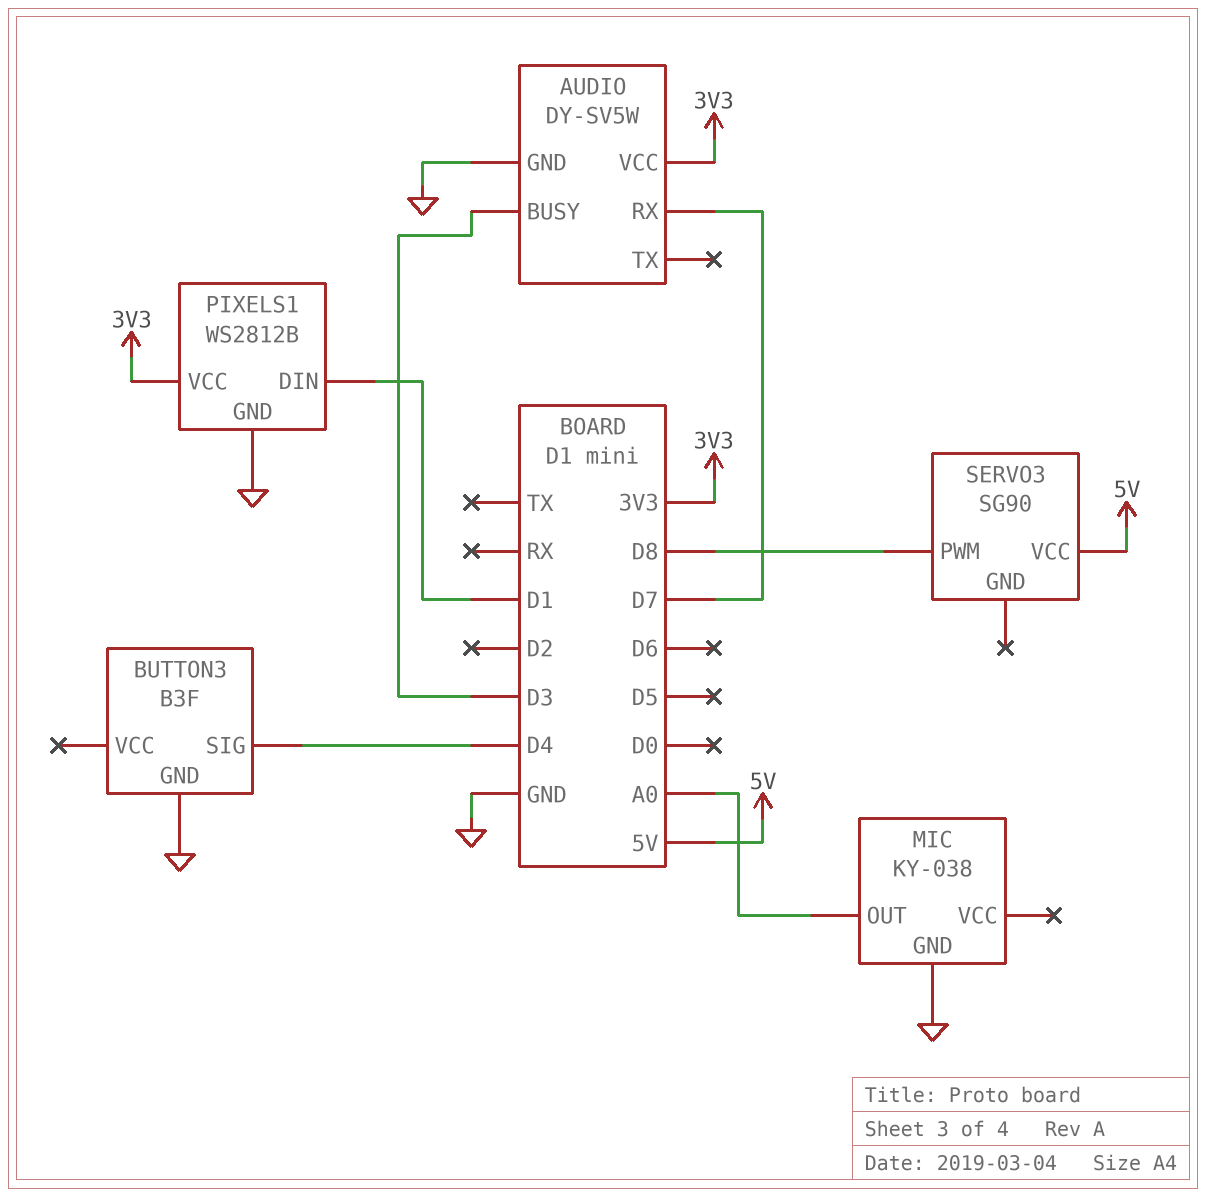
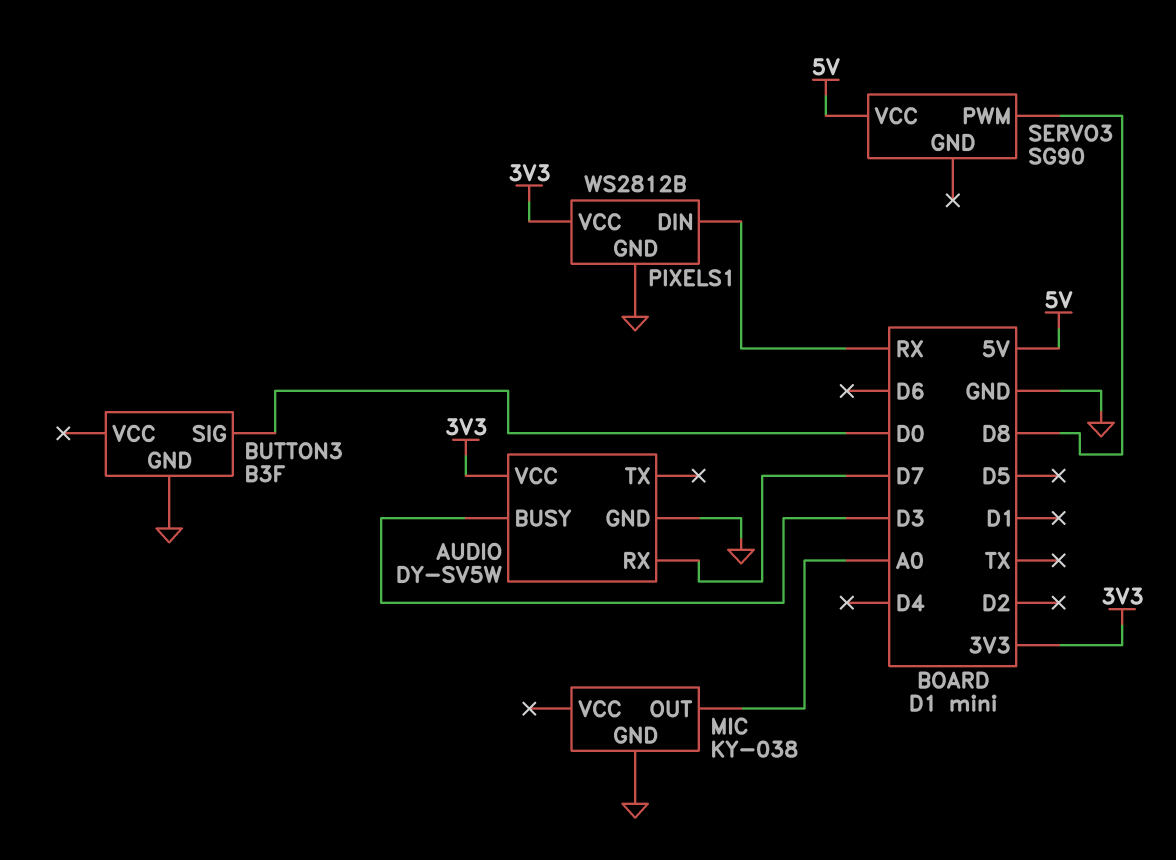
BUTTON3 pin SIG: D4 -> D0
PIXELS1 pin DIN: D1 -> RX

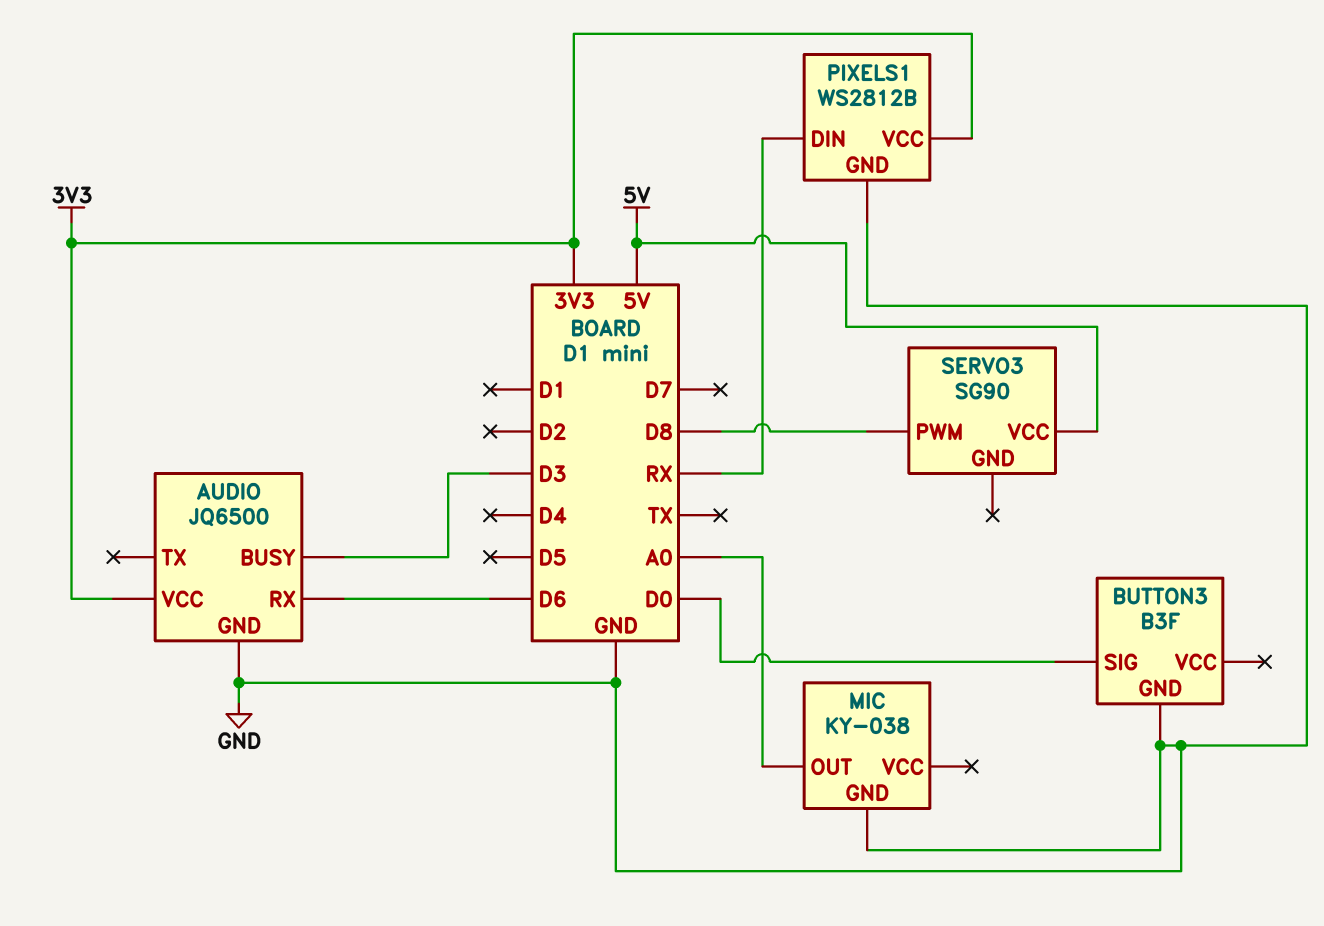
AUDIO: DY-SV5W -> JQ6500
AUDIO pin RX: D7 -> D6

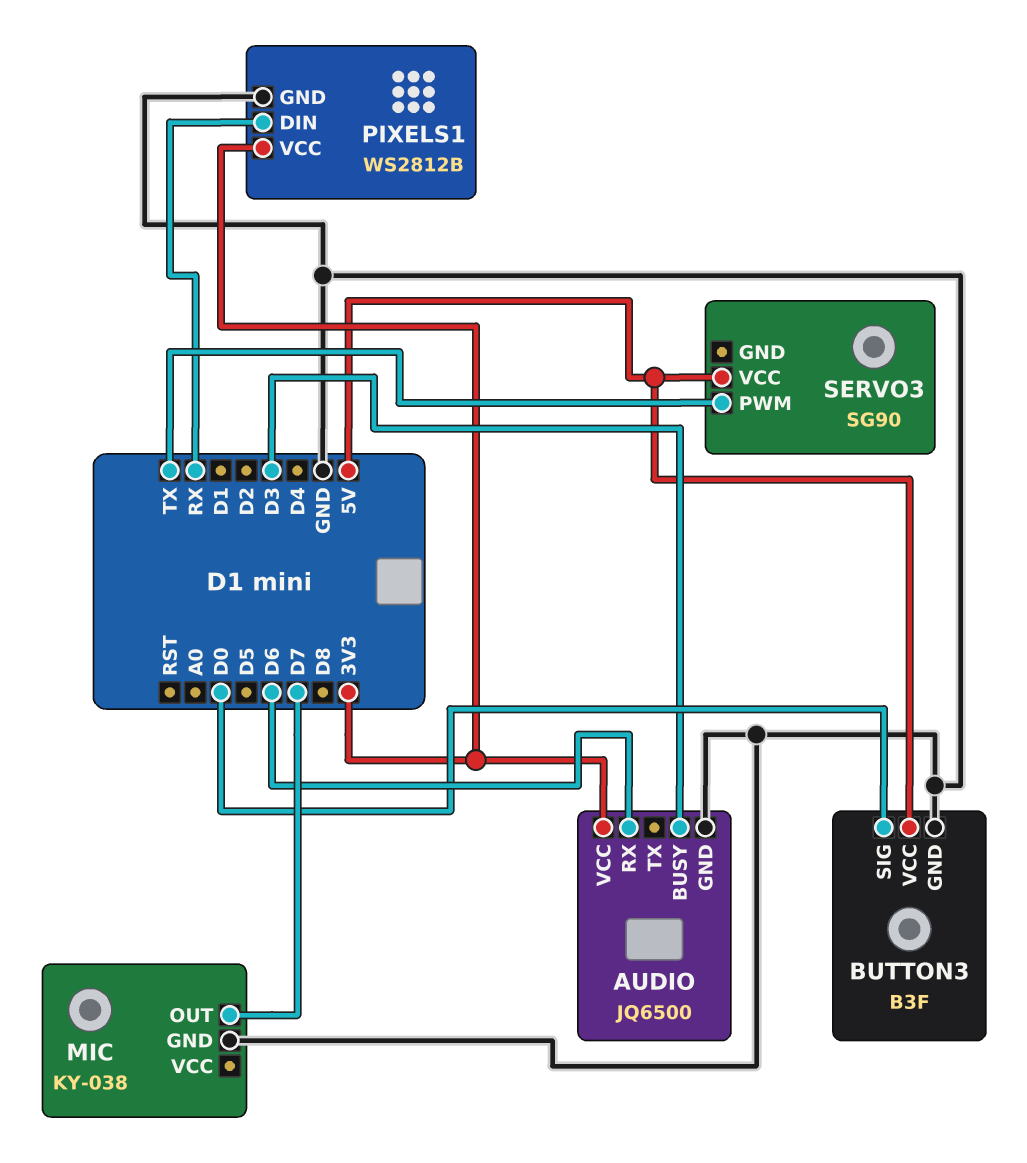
BUTTON3 pin VCC: none -> 5V
MIC pin OUT: A0 -> D7
SERVO3 pin PWM: D8 -> TX

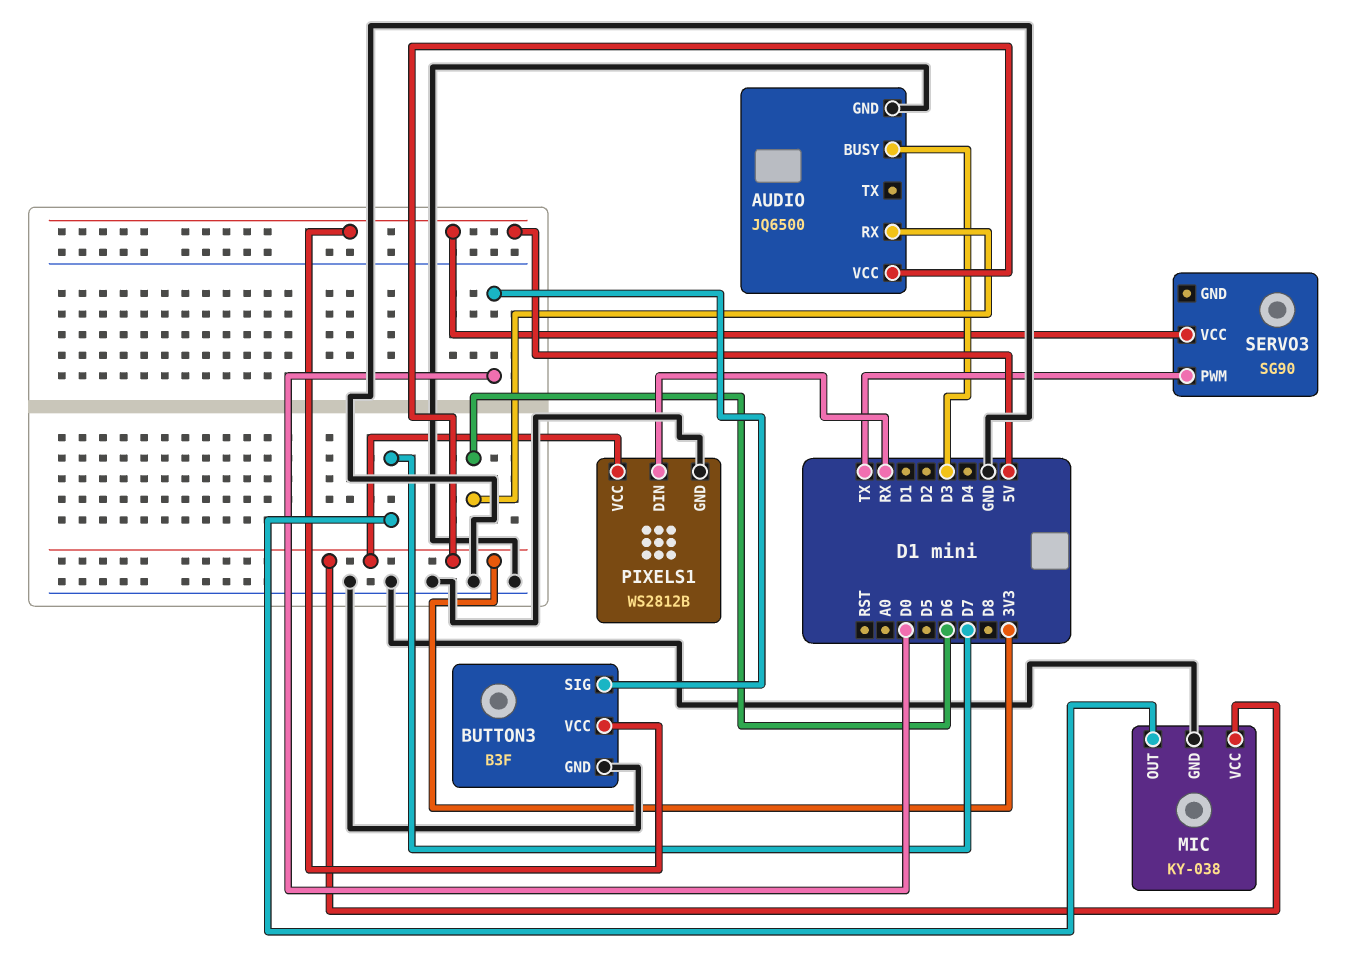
MIC pin VCC: none -> 3V3

